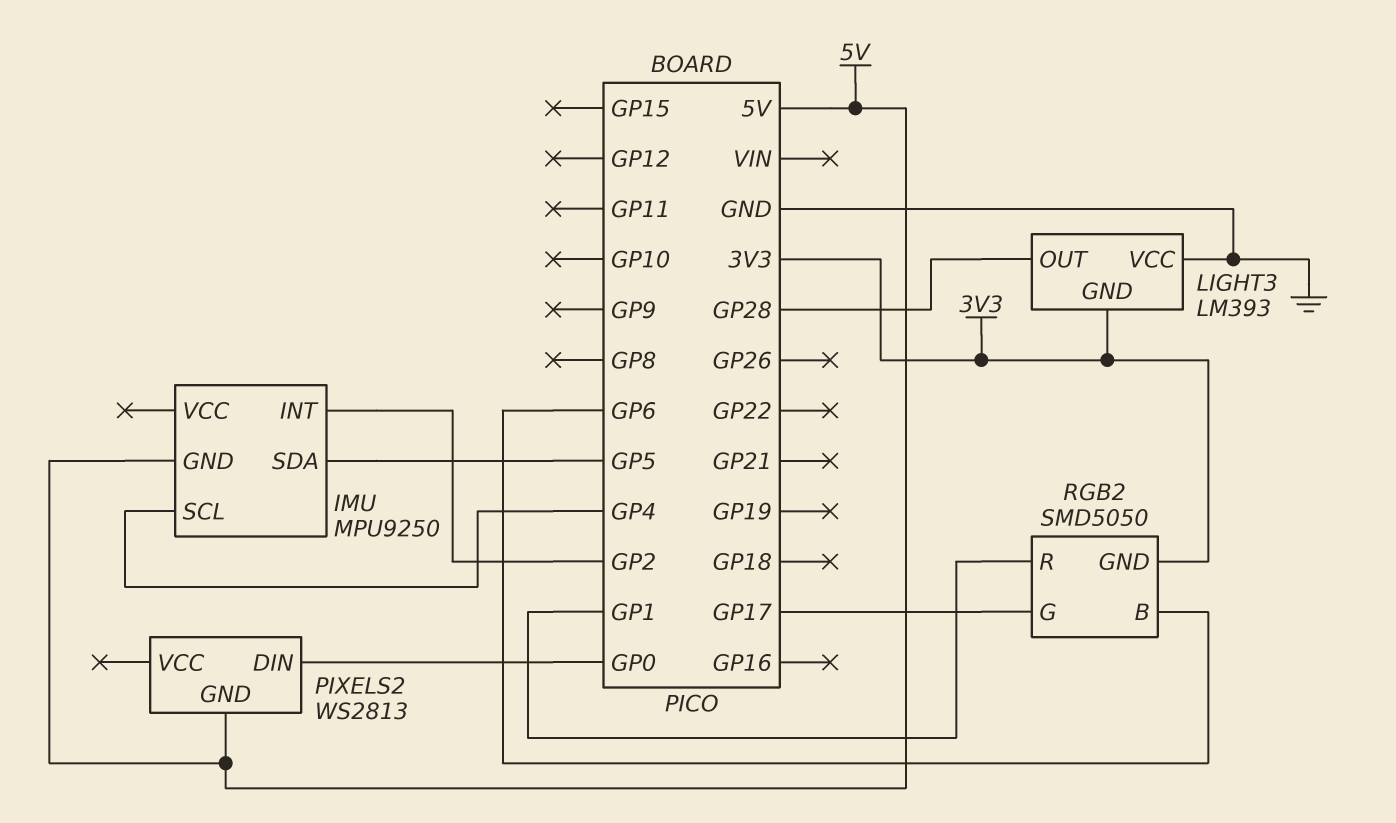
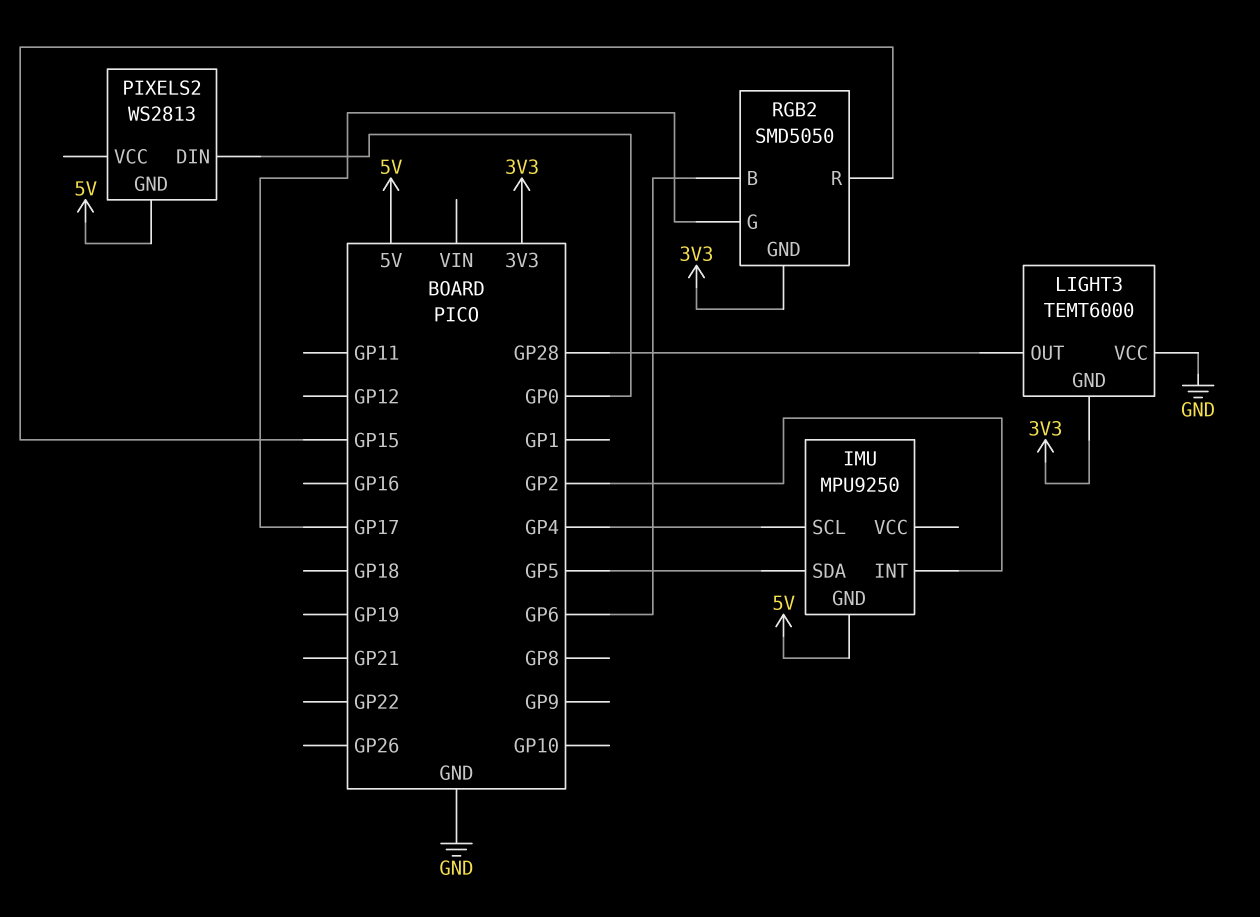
LIGHT3: LM393 -> TEMT6000
RGB2 pin R: GP1 -> GP15

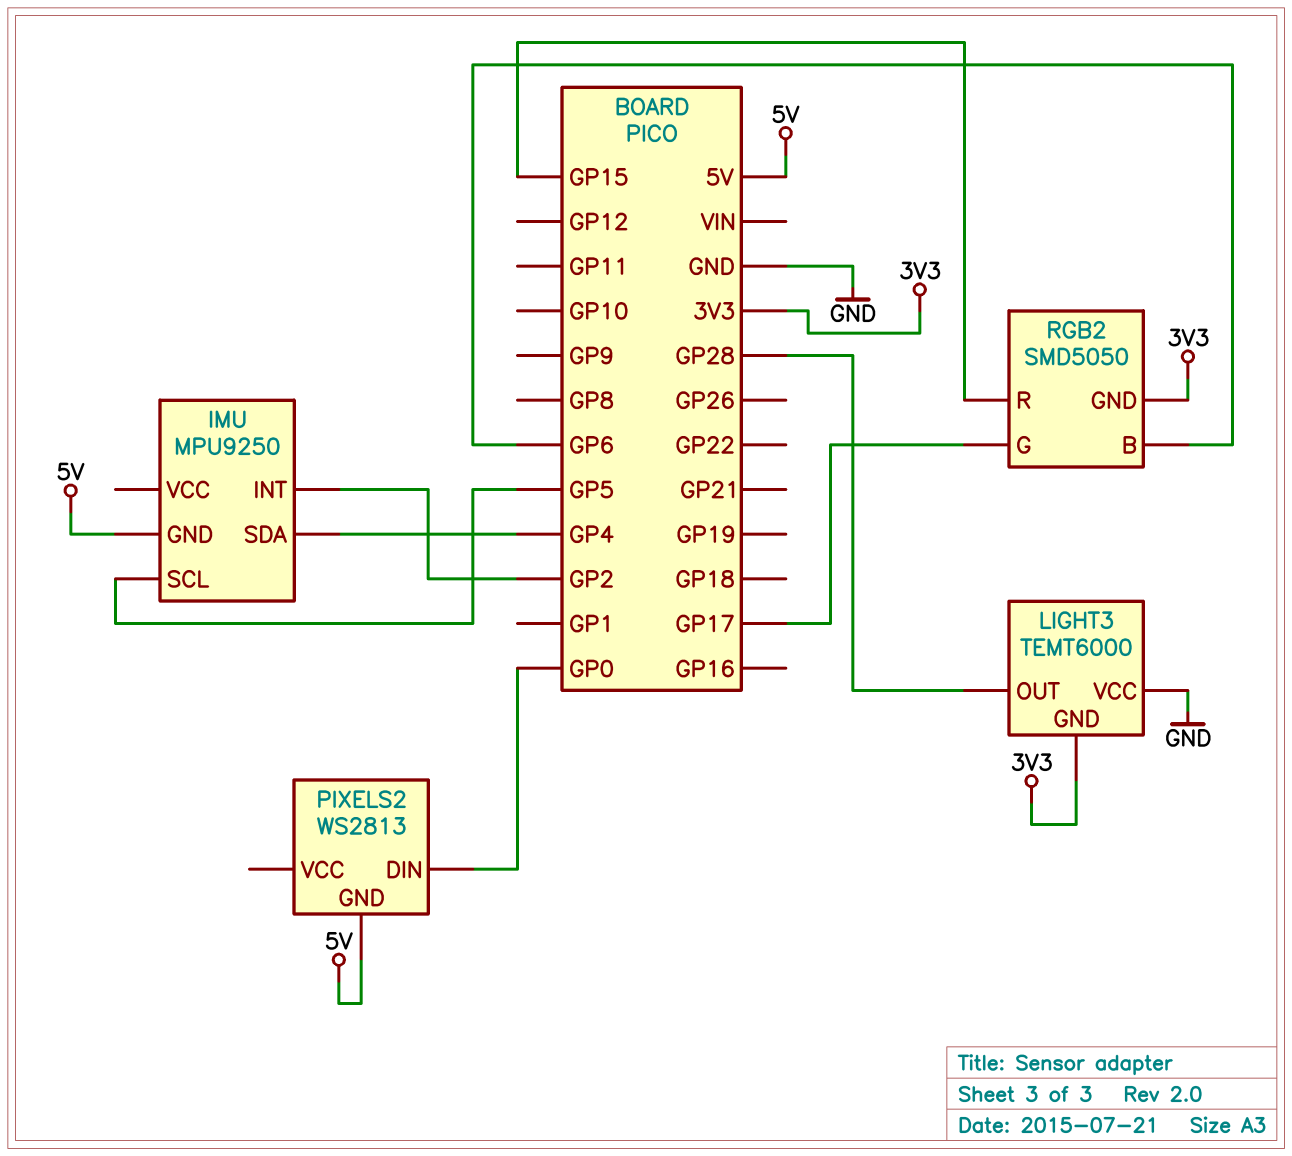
IMU pin SCL: GP4 -> GP5
IMU pin SDA: GP5 -> GP4

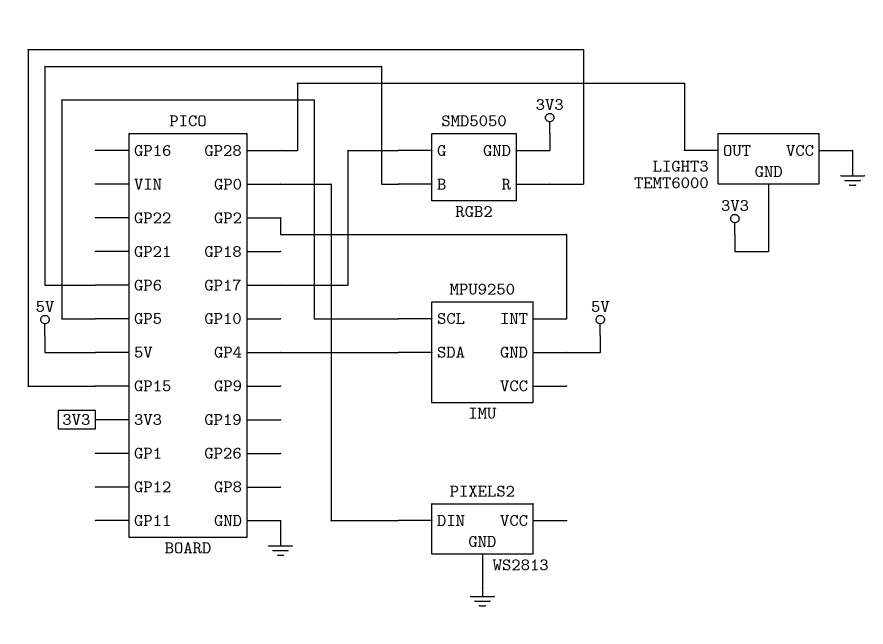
PIXELS2 pin GND: 5V -> GND

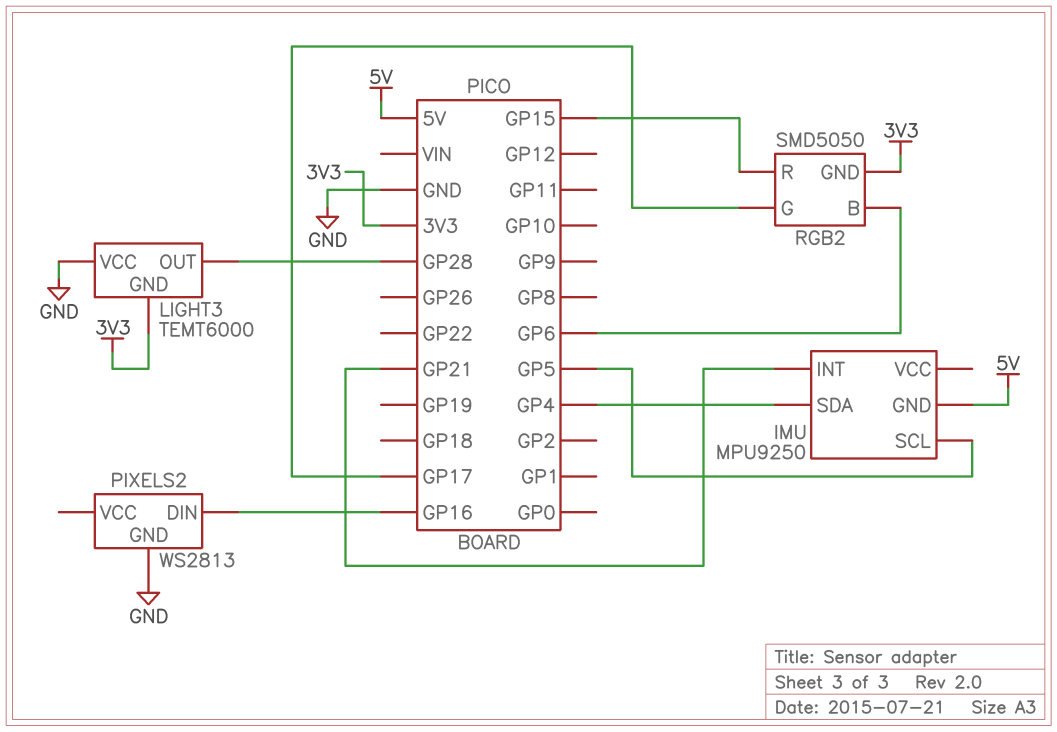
IMU pin INT: GP2 -> GP21
PIXELS2 pin DIN: GP0 -> GP16

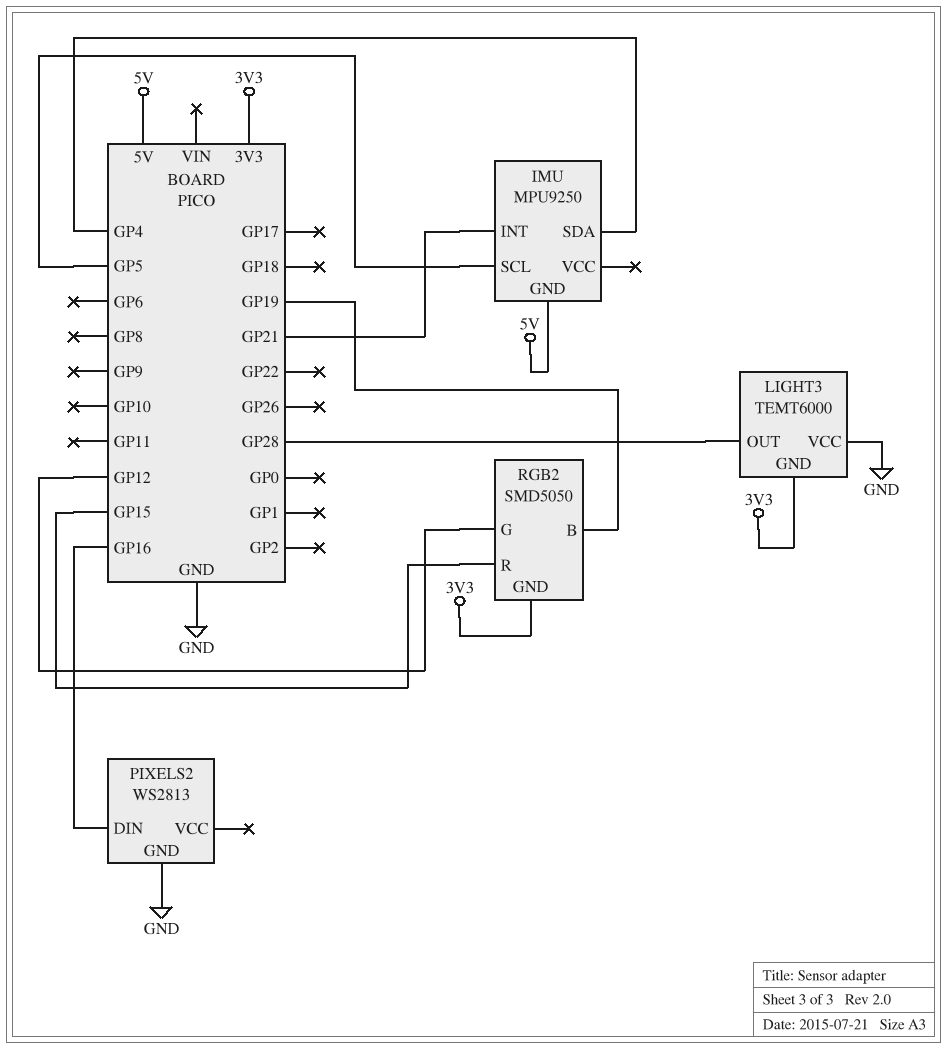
RGB2 pin B: GP6 -> GP19
RGB2 pin G: GP17 -> GP12

